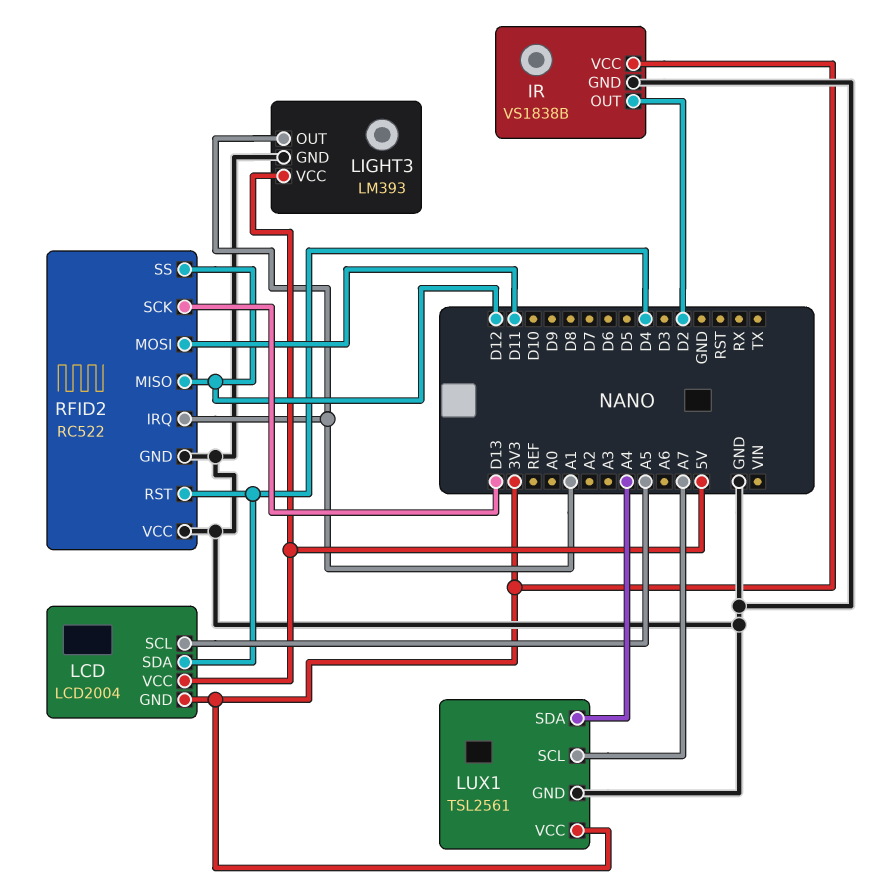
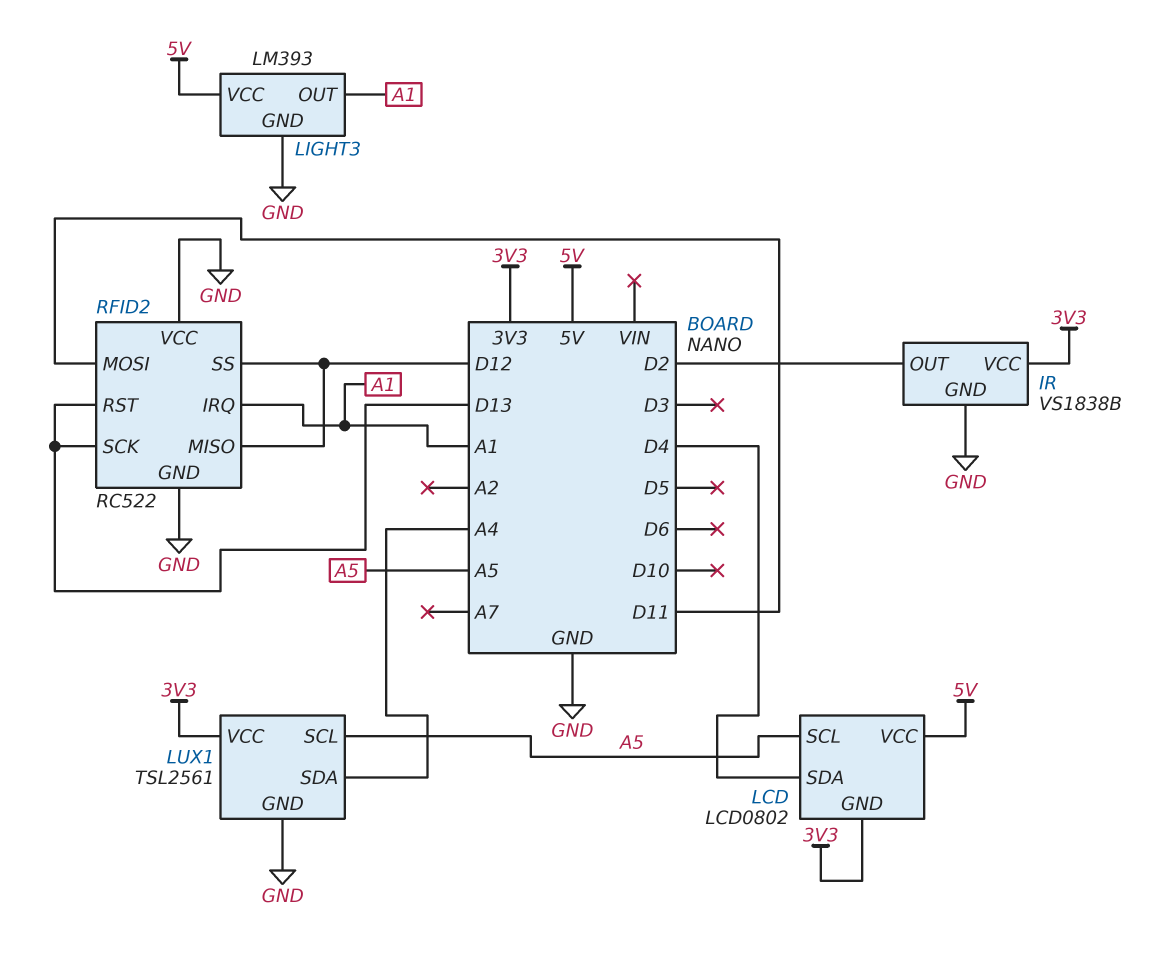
LCD: LCD2004 -> LCD0802
LUX1 pin SCL: A7 -> A5
RFID2 pin RST: D4 -> D13

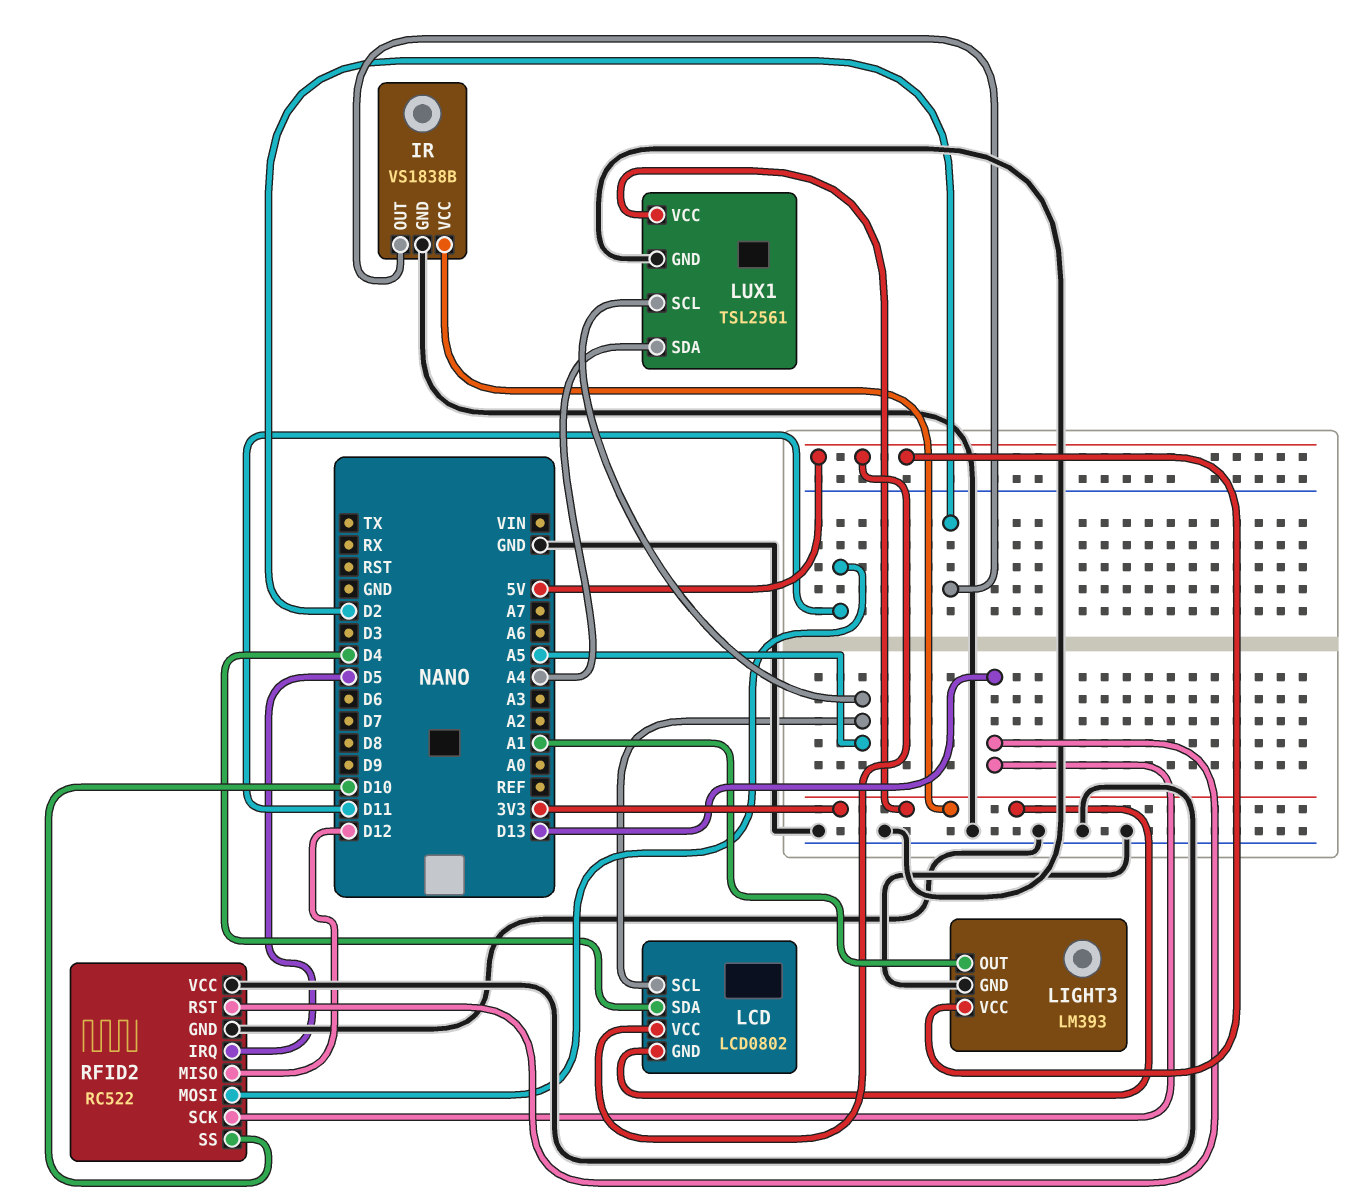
RFID2 pin IRQ: A1 -> D5
RFID2 pin SS: D12 -> D10

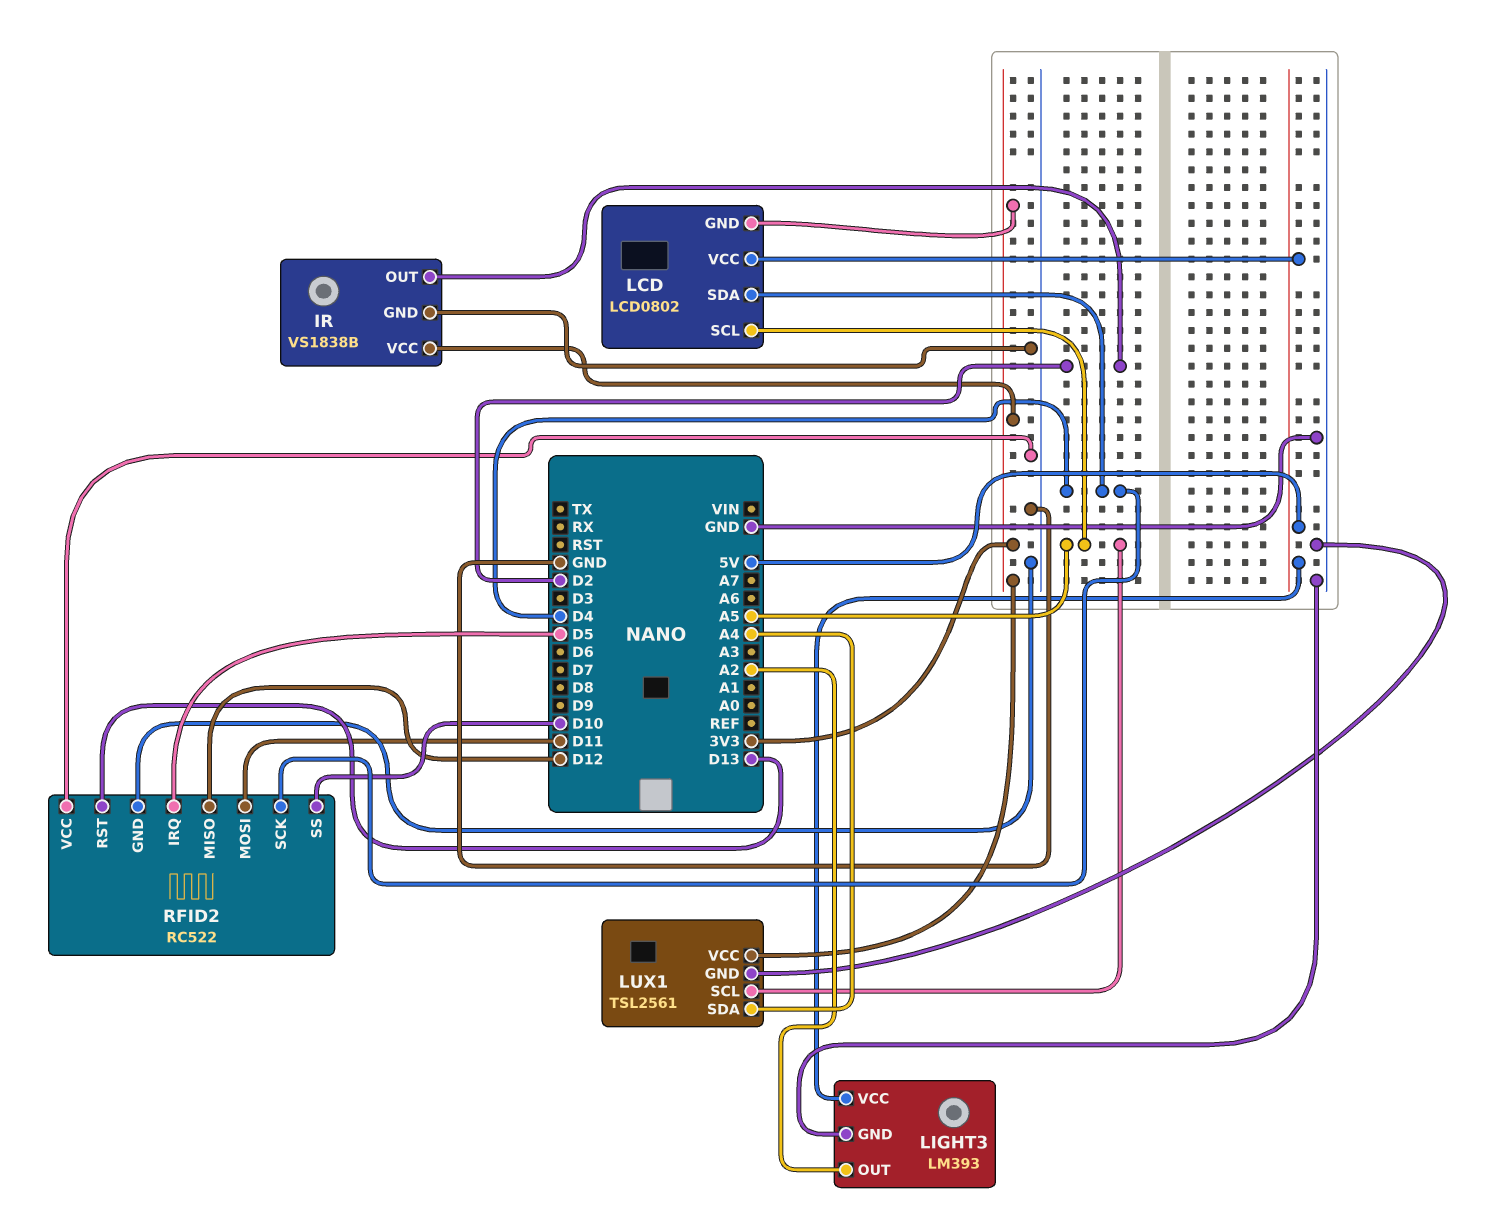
LIGHT3 pin OUT: A1 -> A2
RFID2 pin SCK: D13 -> D4

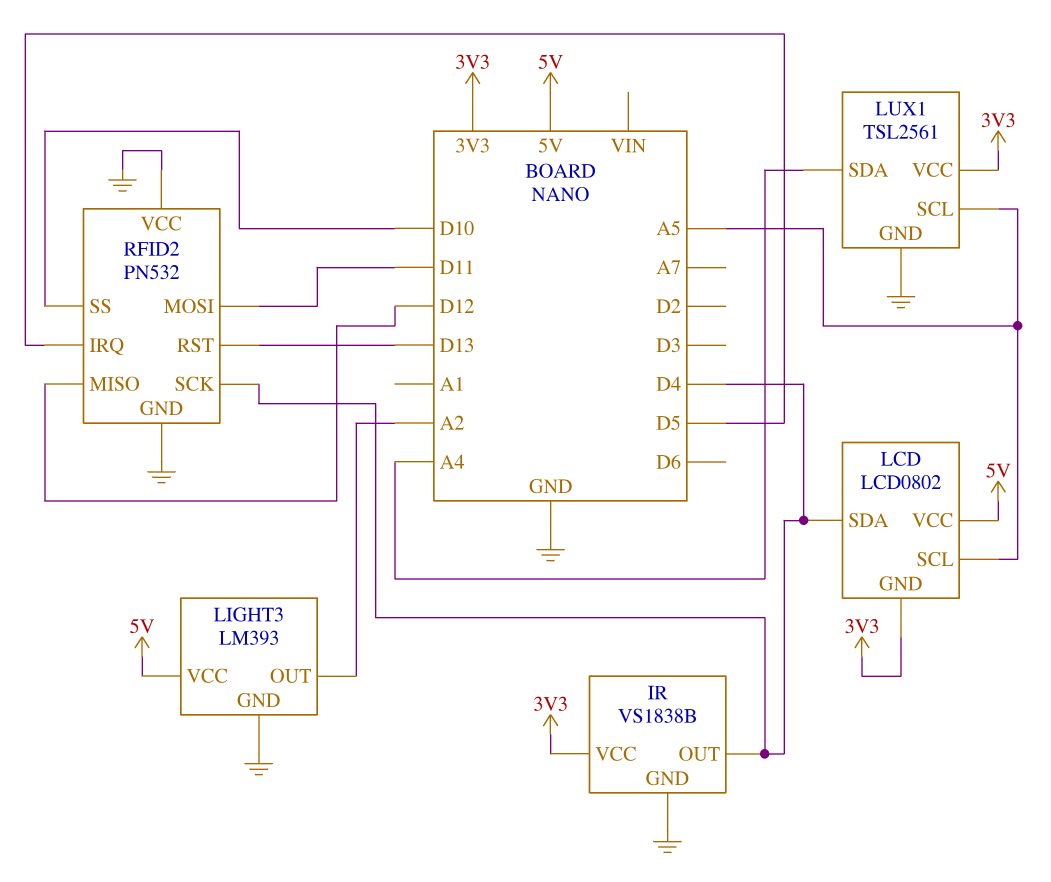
IR pin OUT: D2 -> D4
RFID2: RC522 -> PN532

